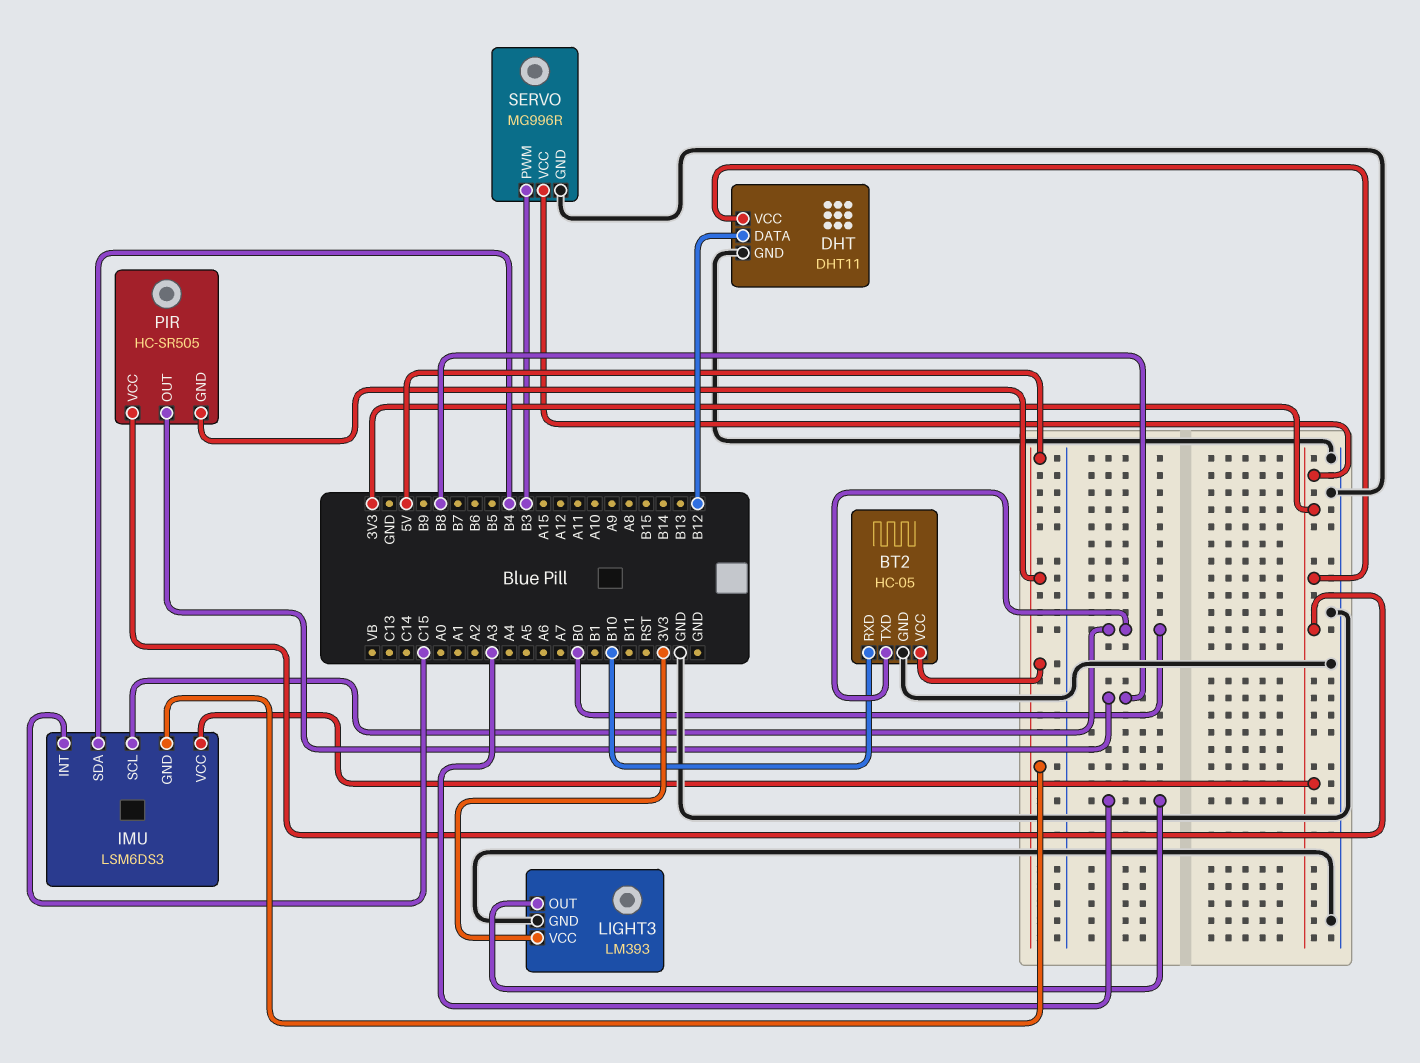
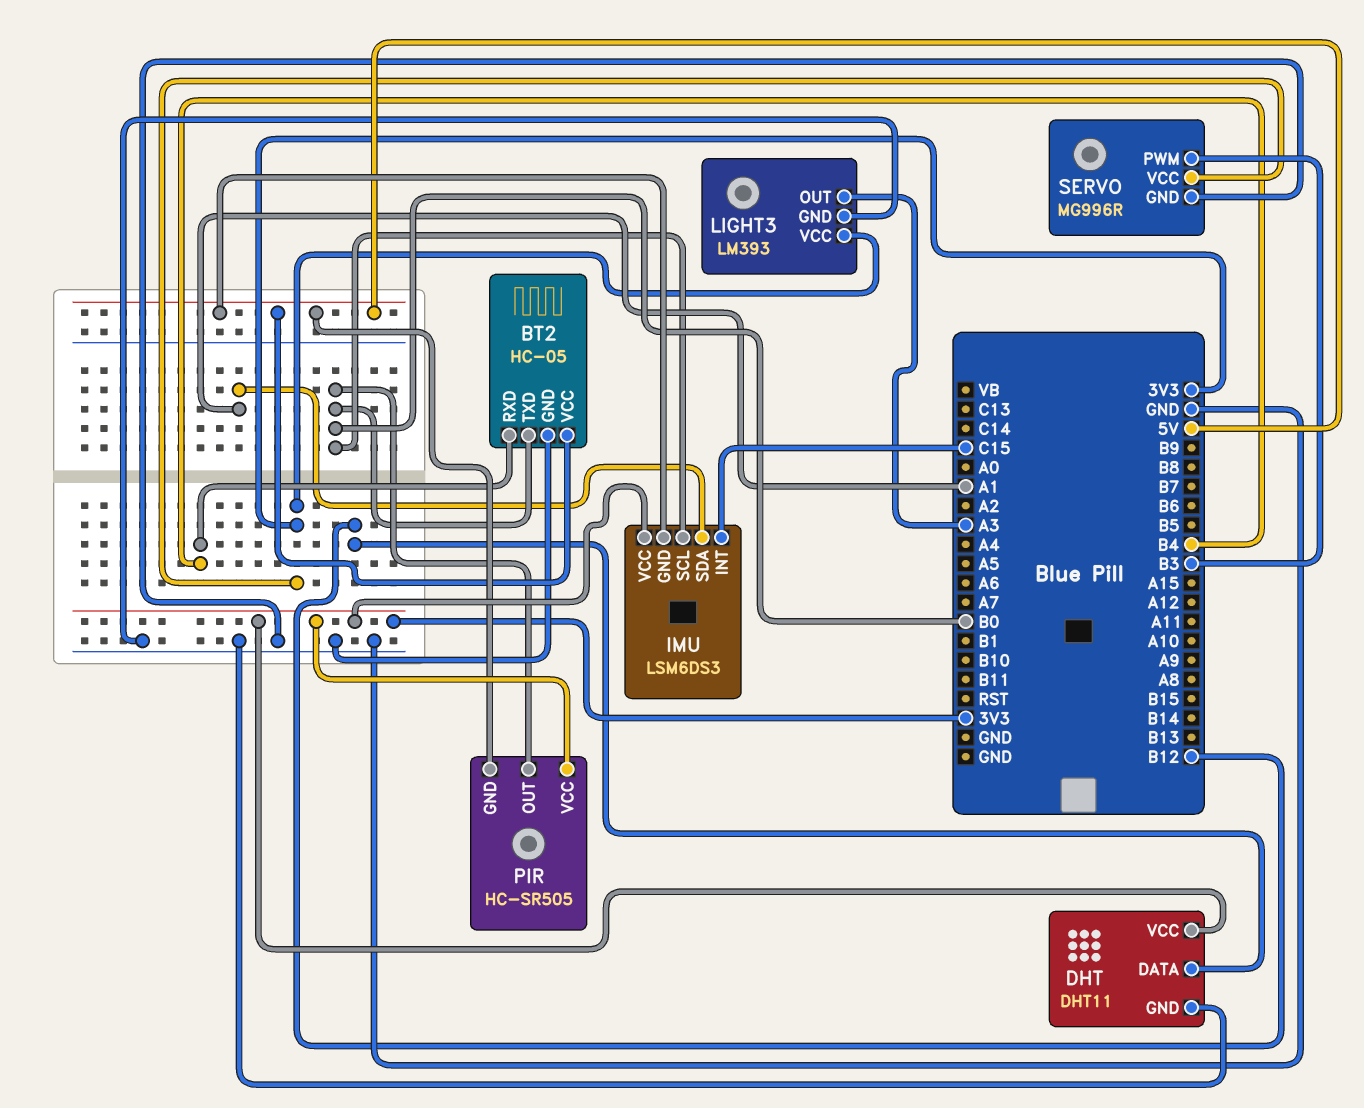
BT2 pin RXD: B10 -> B4
IMU pin SDA: B4 -> A1
PIR pin OUT: B8 -> B0

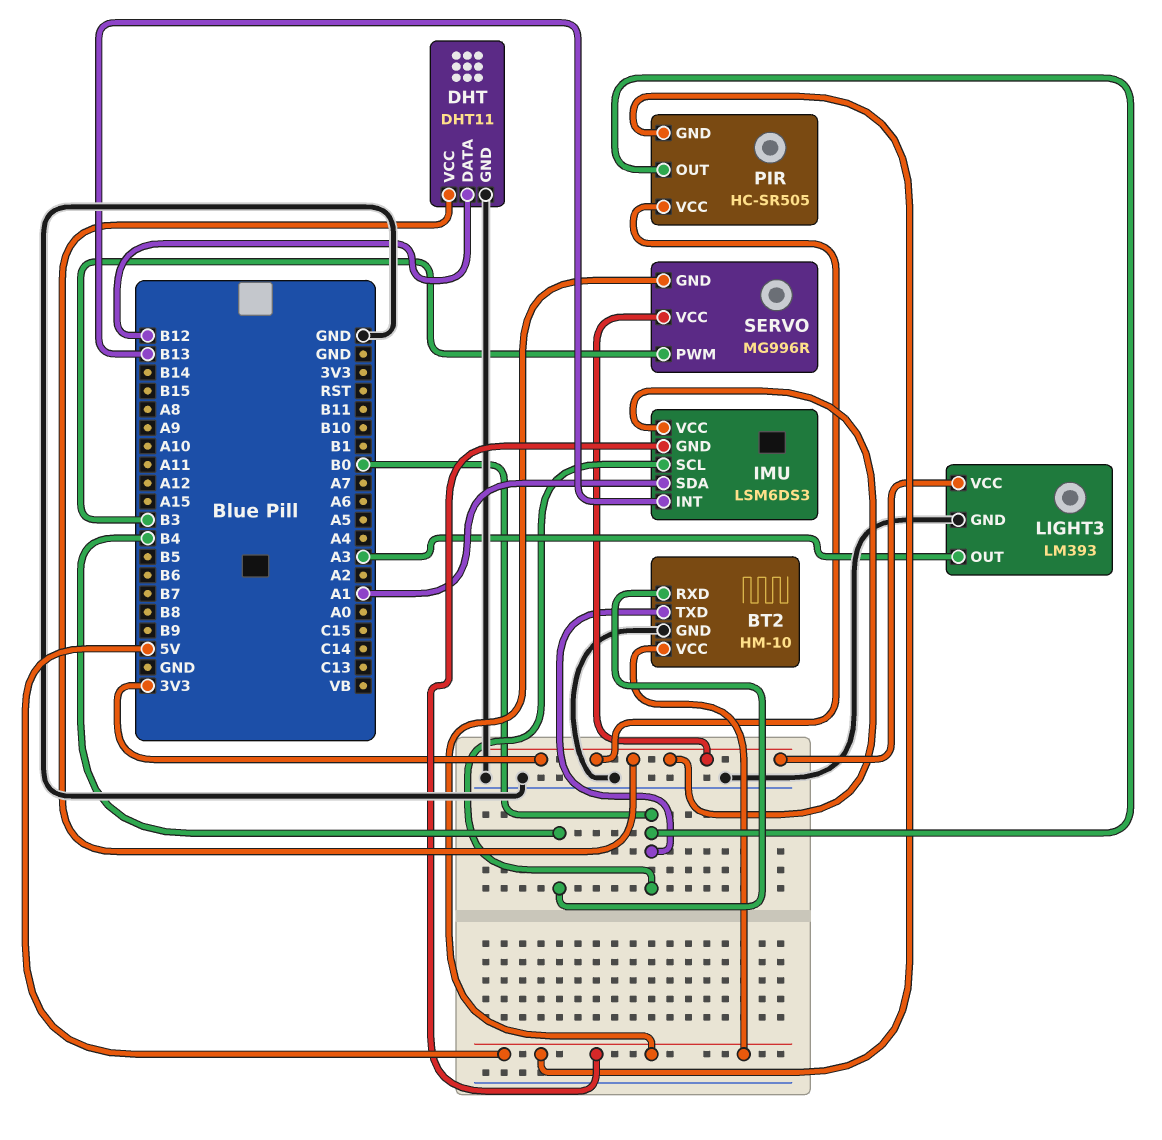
BT2: HC-05 -> HM-10
IMU pin INT: C15 -> B13
SERVO pin GND: GND -> 5V

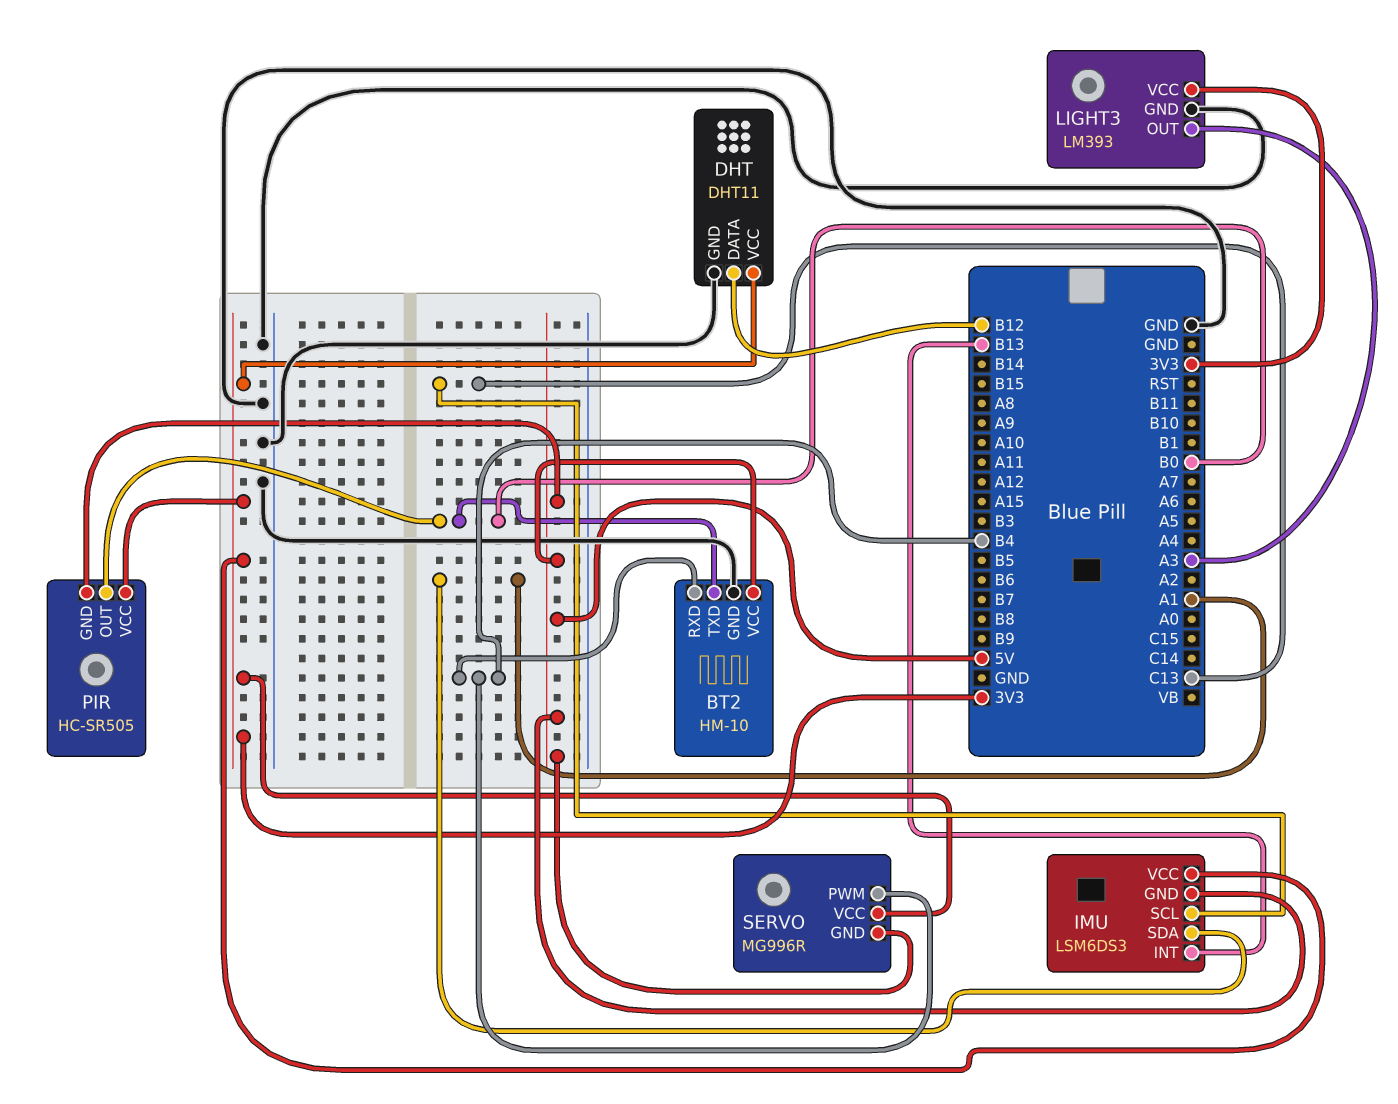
IMU pin SCL: B0 -> C13
SERVO pin PWM: B3 -> B4

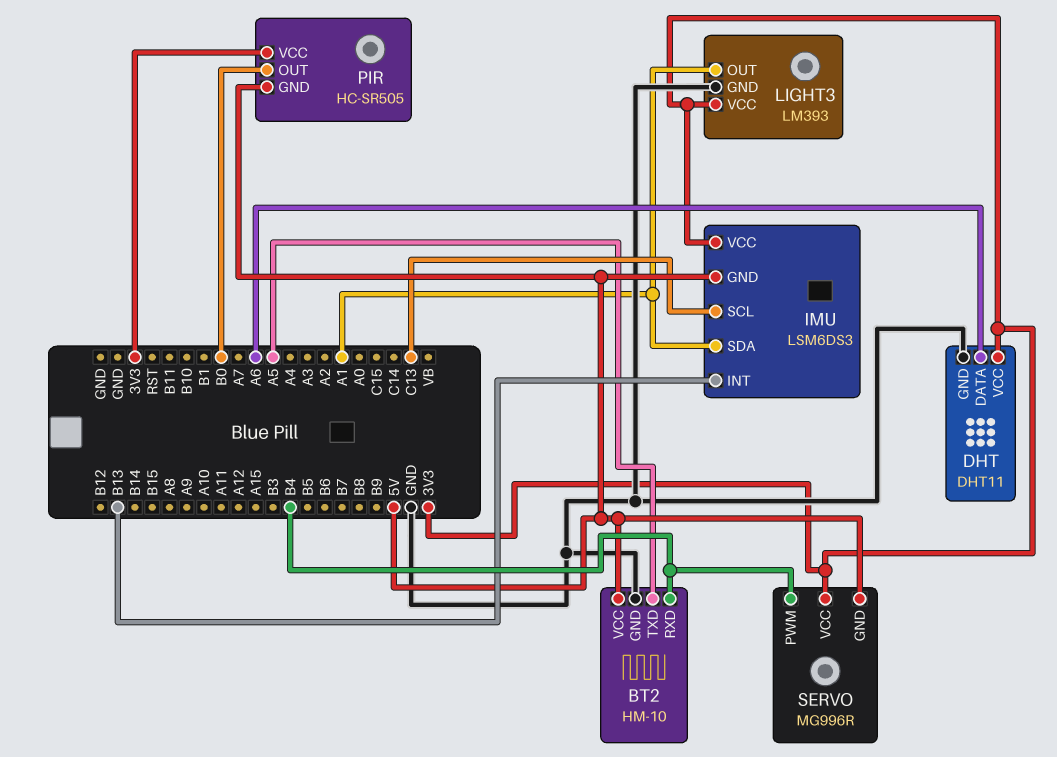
BT2 pin TXD: B0 -> A5
DHT pin DATA: B12 -> A6
LIGHT3 pin OUT: A3 -> A1

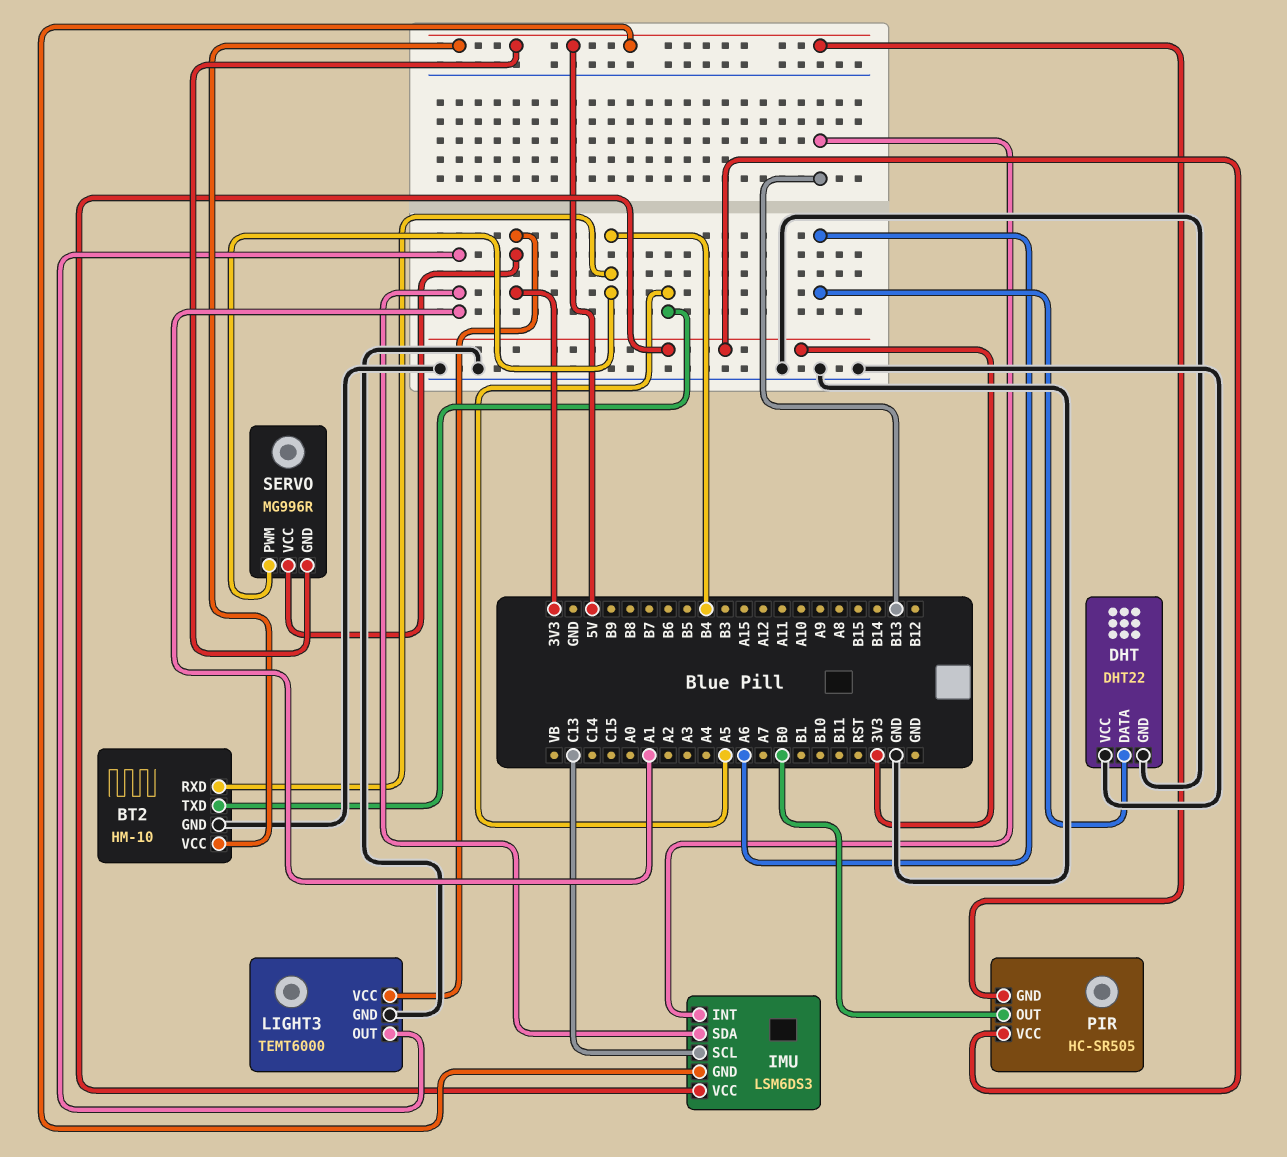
DHT: DHT11 -> DHT22
DHT pin VCC: 3V3 -> GND
LIGHT3: LM393 -> TEMT6000

